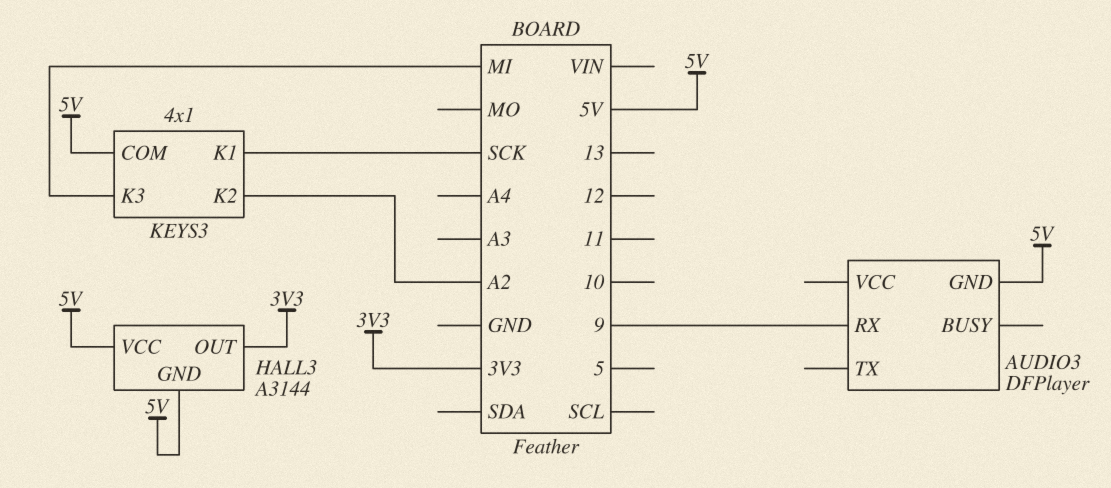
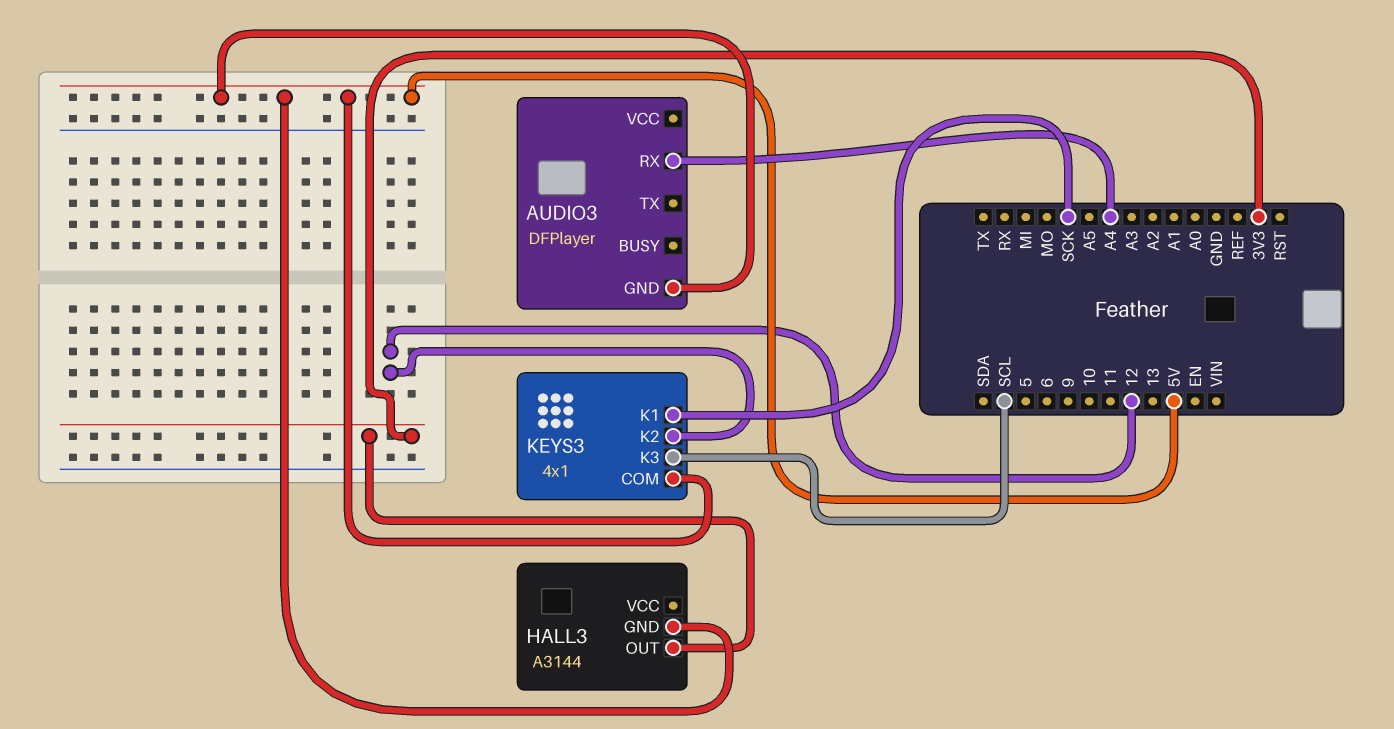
AUDIO3 pin RX: 9 -> A4
HALL3 pin VCC: 5V -> none
KEYS3 pin K2: A2 -> 12
KEYS3 pin K3: MI -> SCL

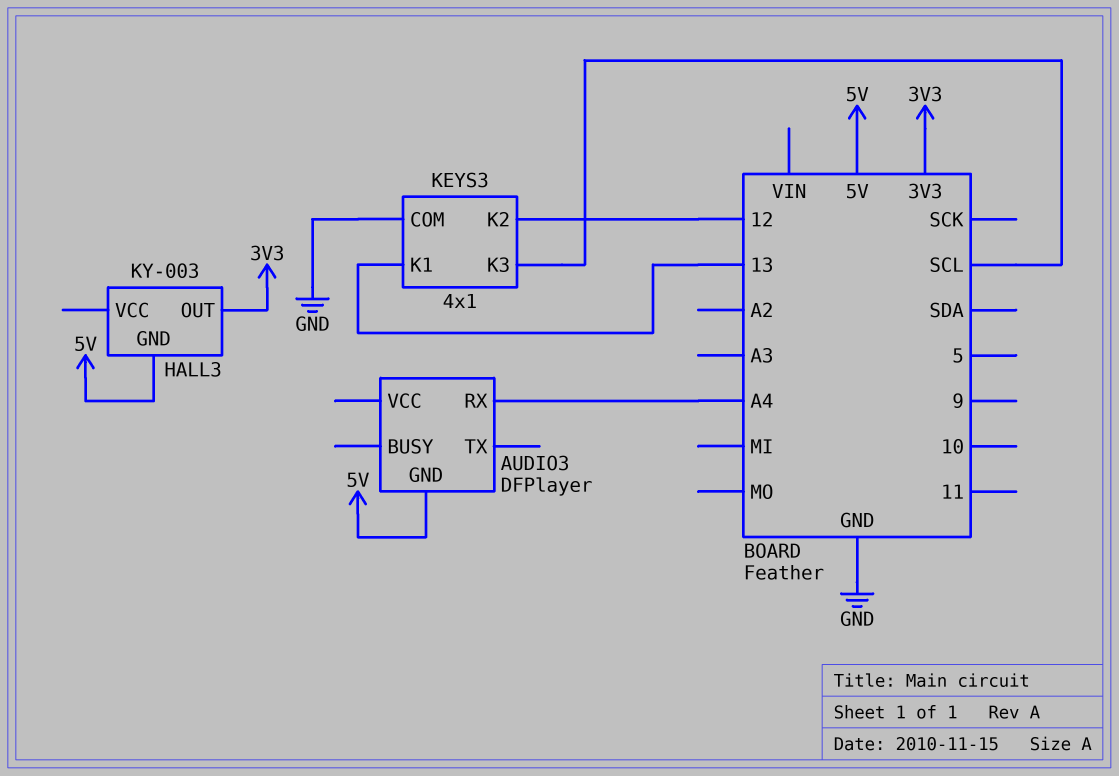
HALL3: A3144 -> KY-003
KEYS3 pin COM: 5V -> GND
KEYS3 pin K1: SCK -> 13

